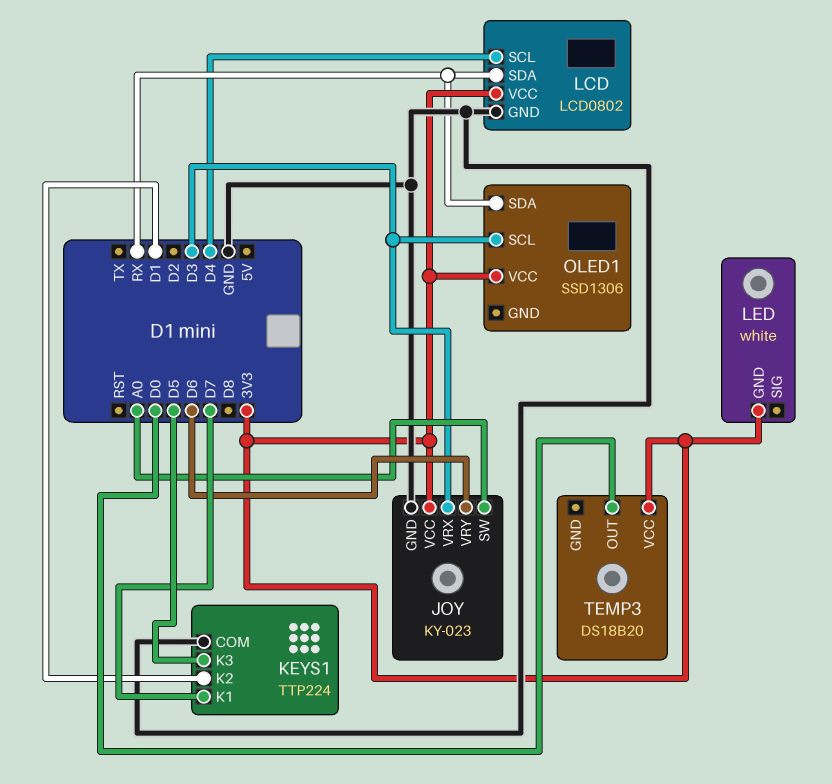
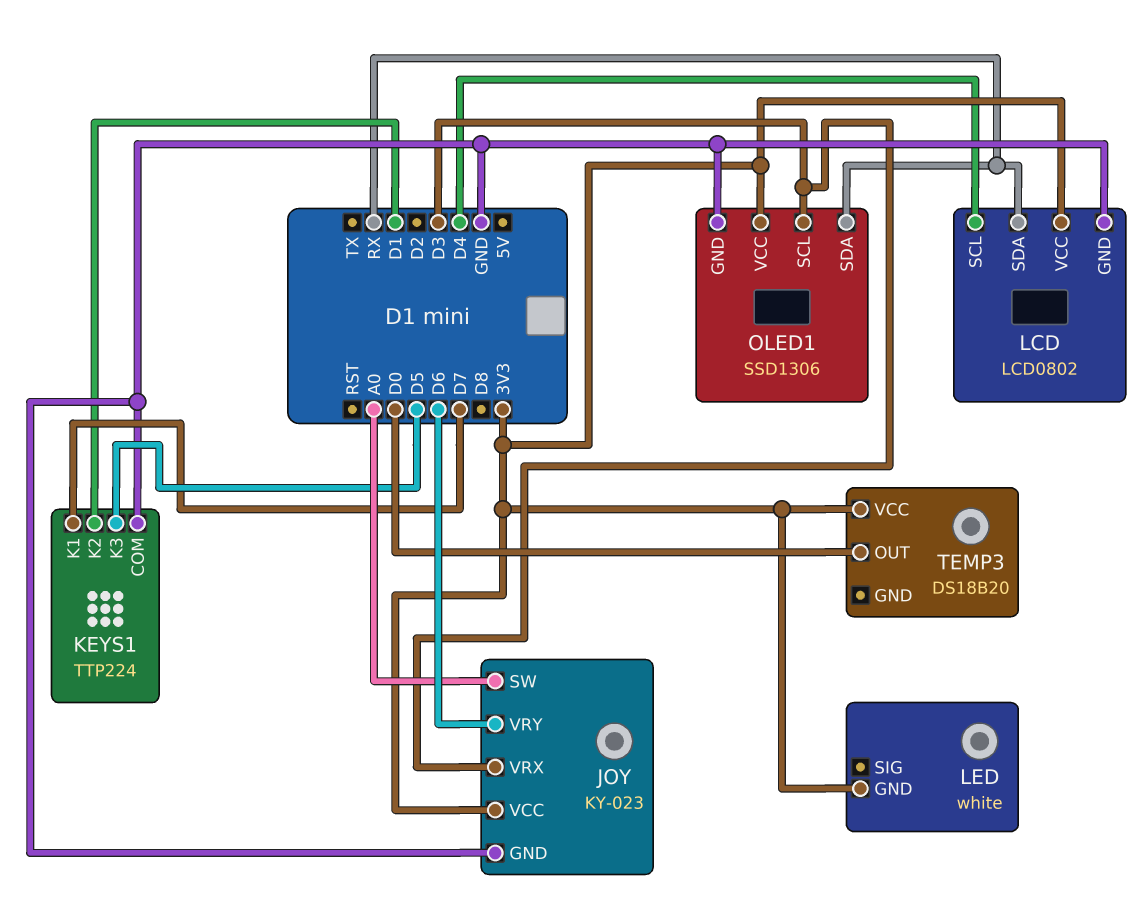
OLED1 pin GND: none -> GND

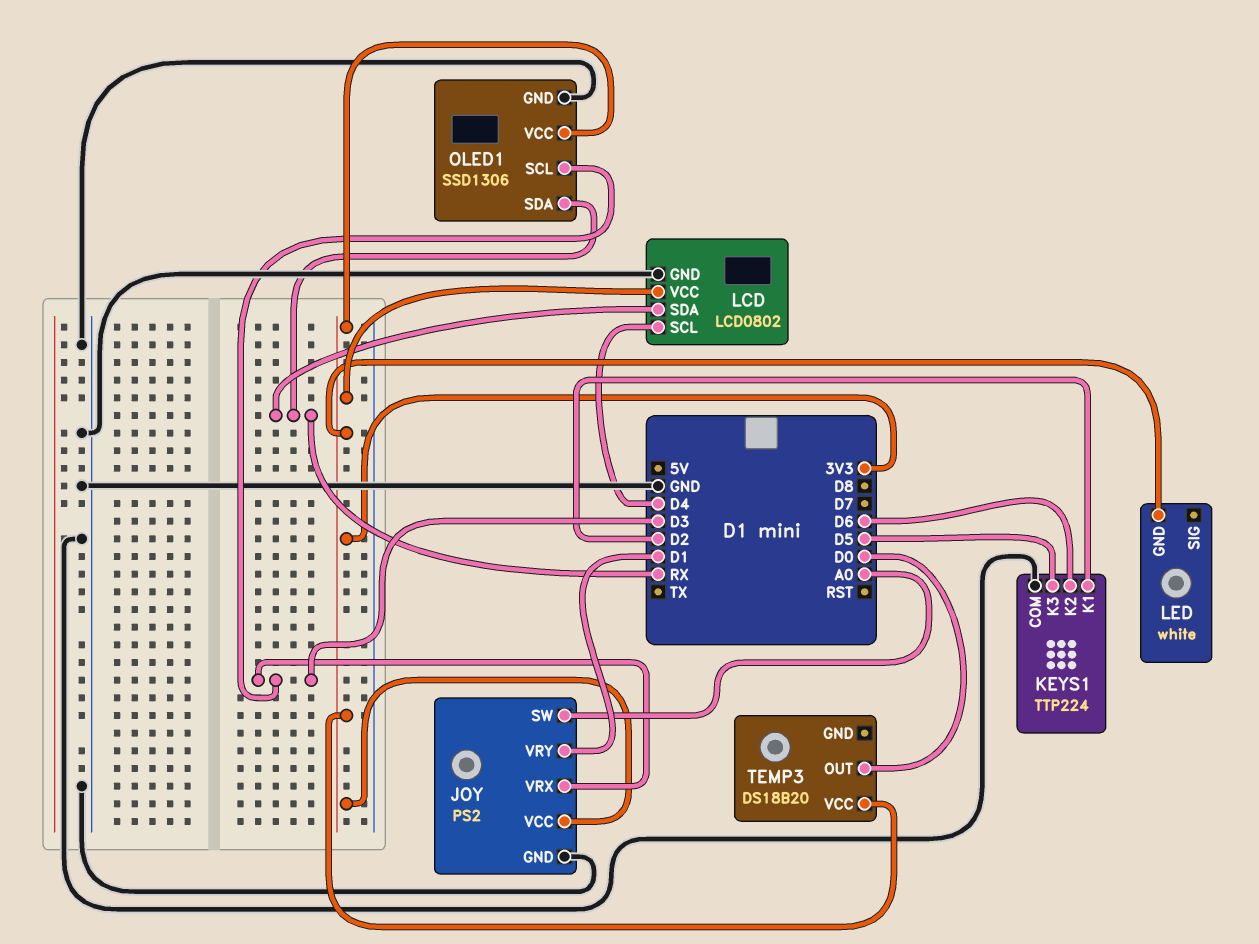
JOY: KY-023 -> PS2
JOY pin VRY: D6 -> D1
KEYS1 pin K1: D7 -> D2
KEYS1 pin K2: D1 -> D6

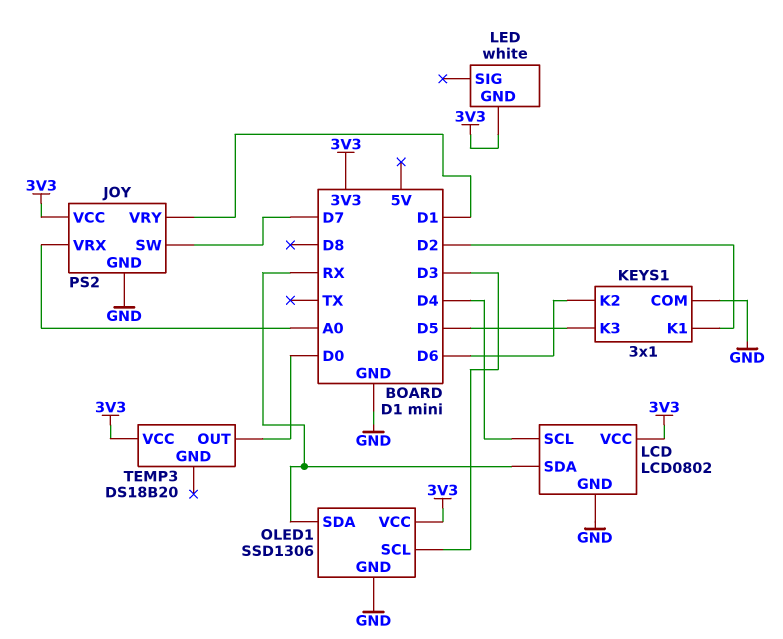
JOY pin SW: A0 -> D7
JOY pin VRX: D3 -> A0
KEYS1: TTP224 -> 3x1

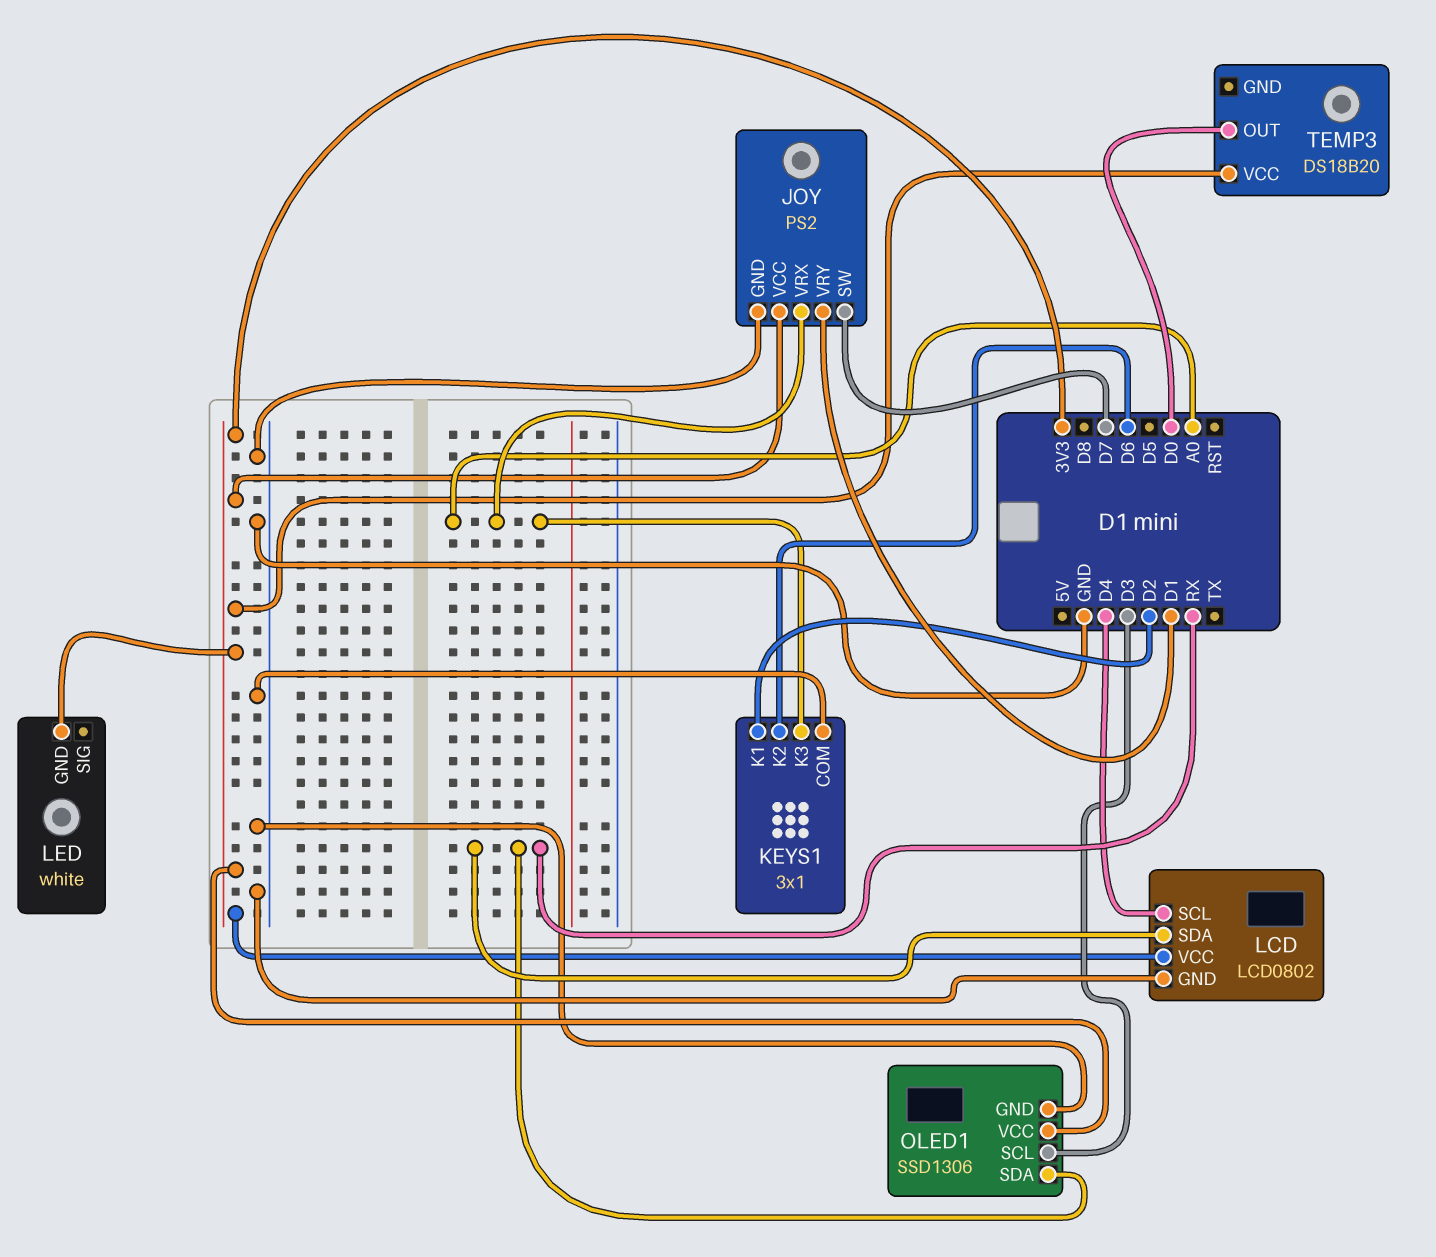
KEYS1 pin K3: D5 -> A0

